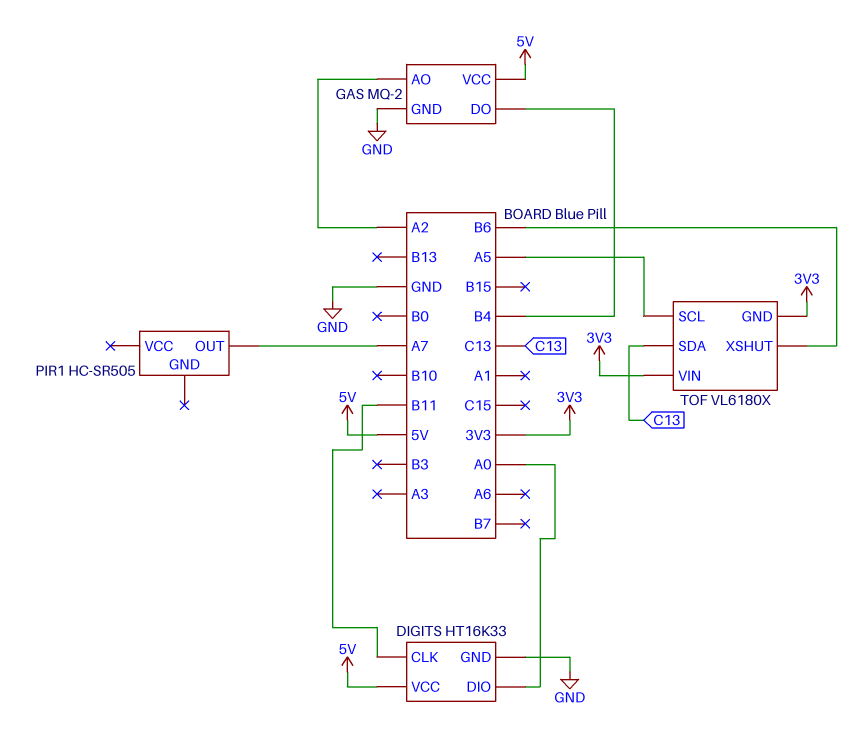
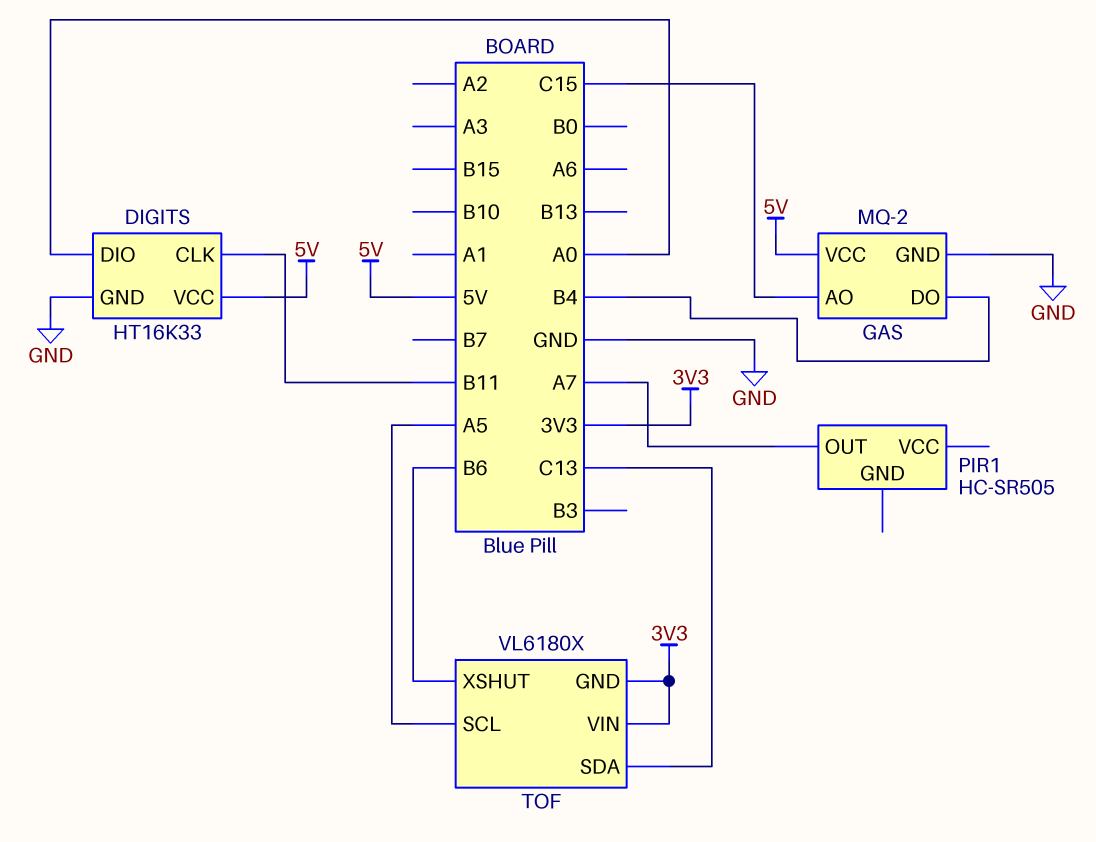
GAS pin AO: A2 -> C15

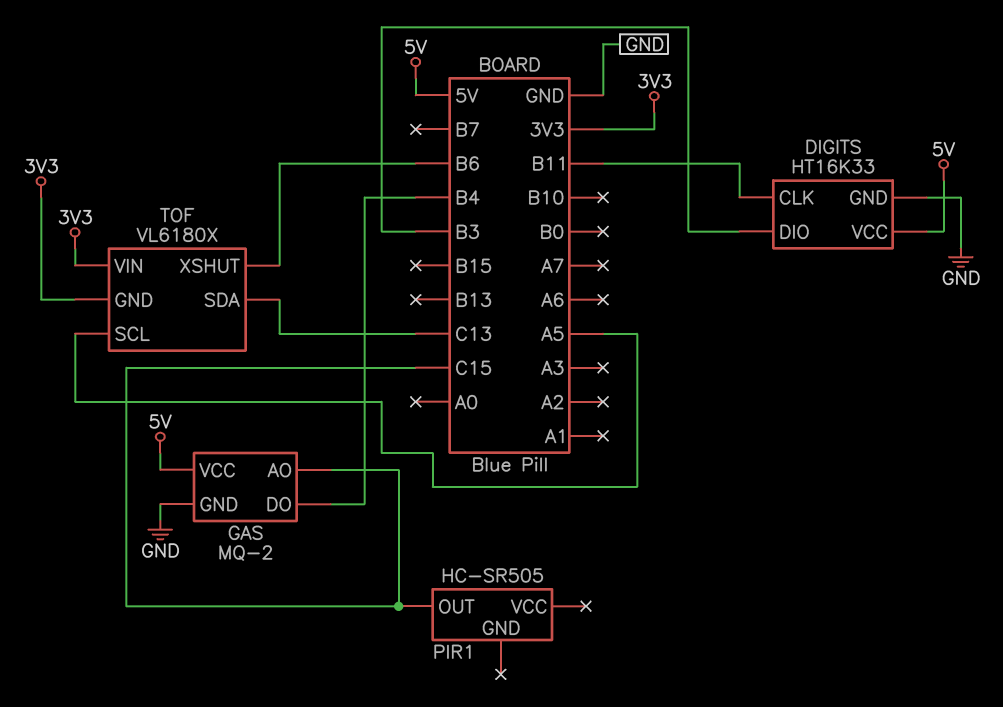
DIGITS pin DIO: A0 -> B3
PIR1 pin OUT: A7 -> C15

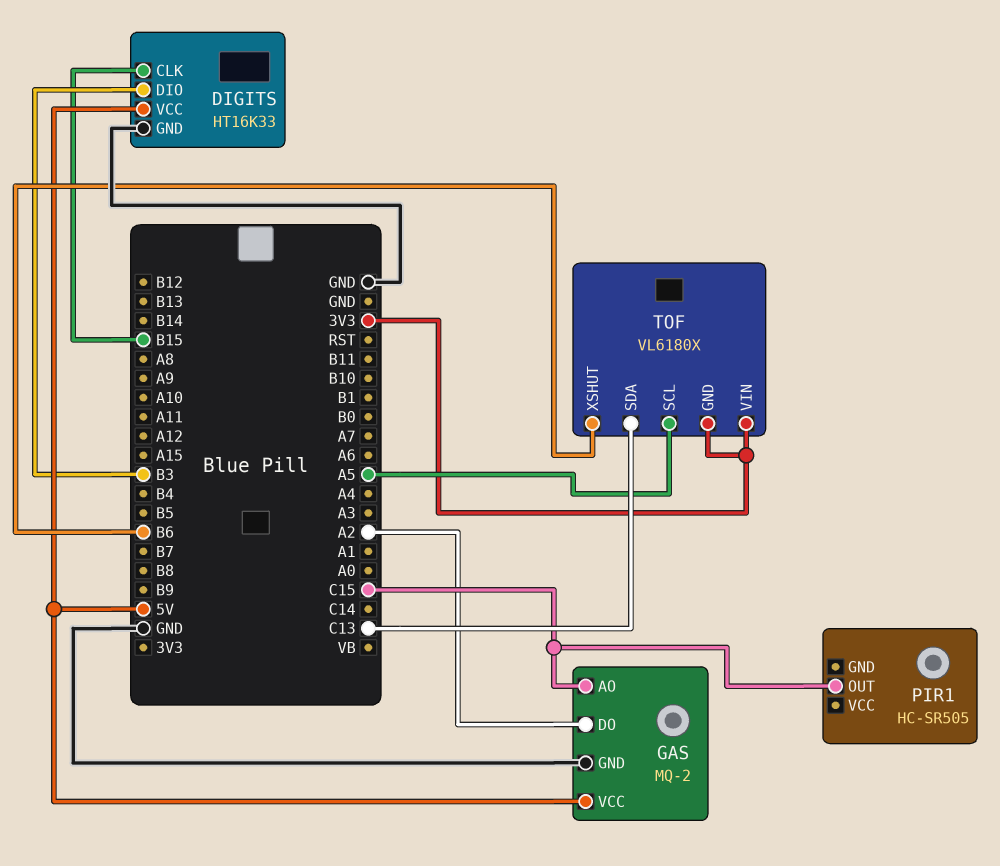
DIGITS pin CLK: B11 -> B15
GAS pin DO: B4 -> A2

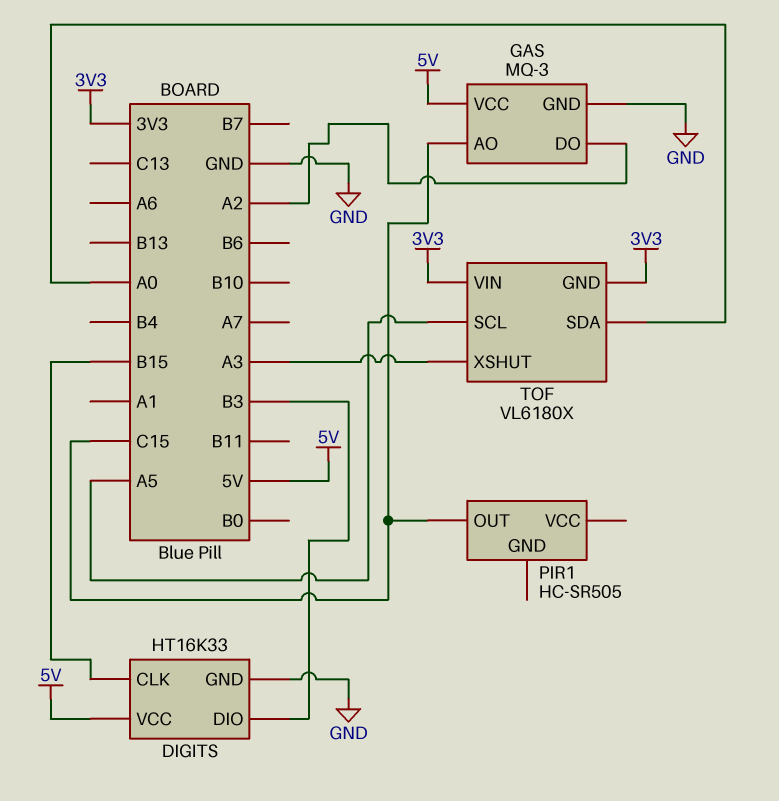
GAS: MQ-2 -> MQ-3
TOF pin SDA: C13 -> A0
TOF pin XSHUT: B6 -> A3

